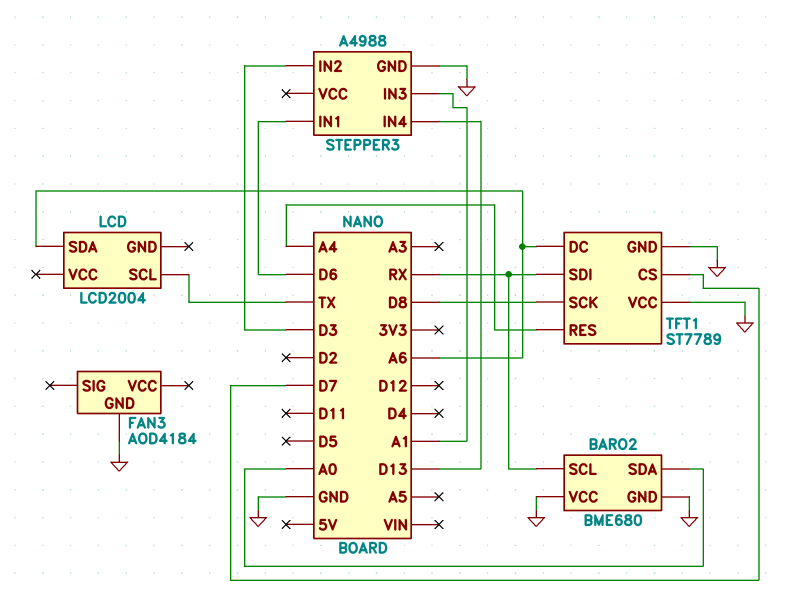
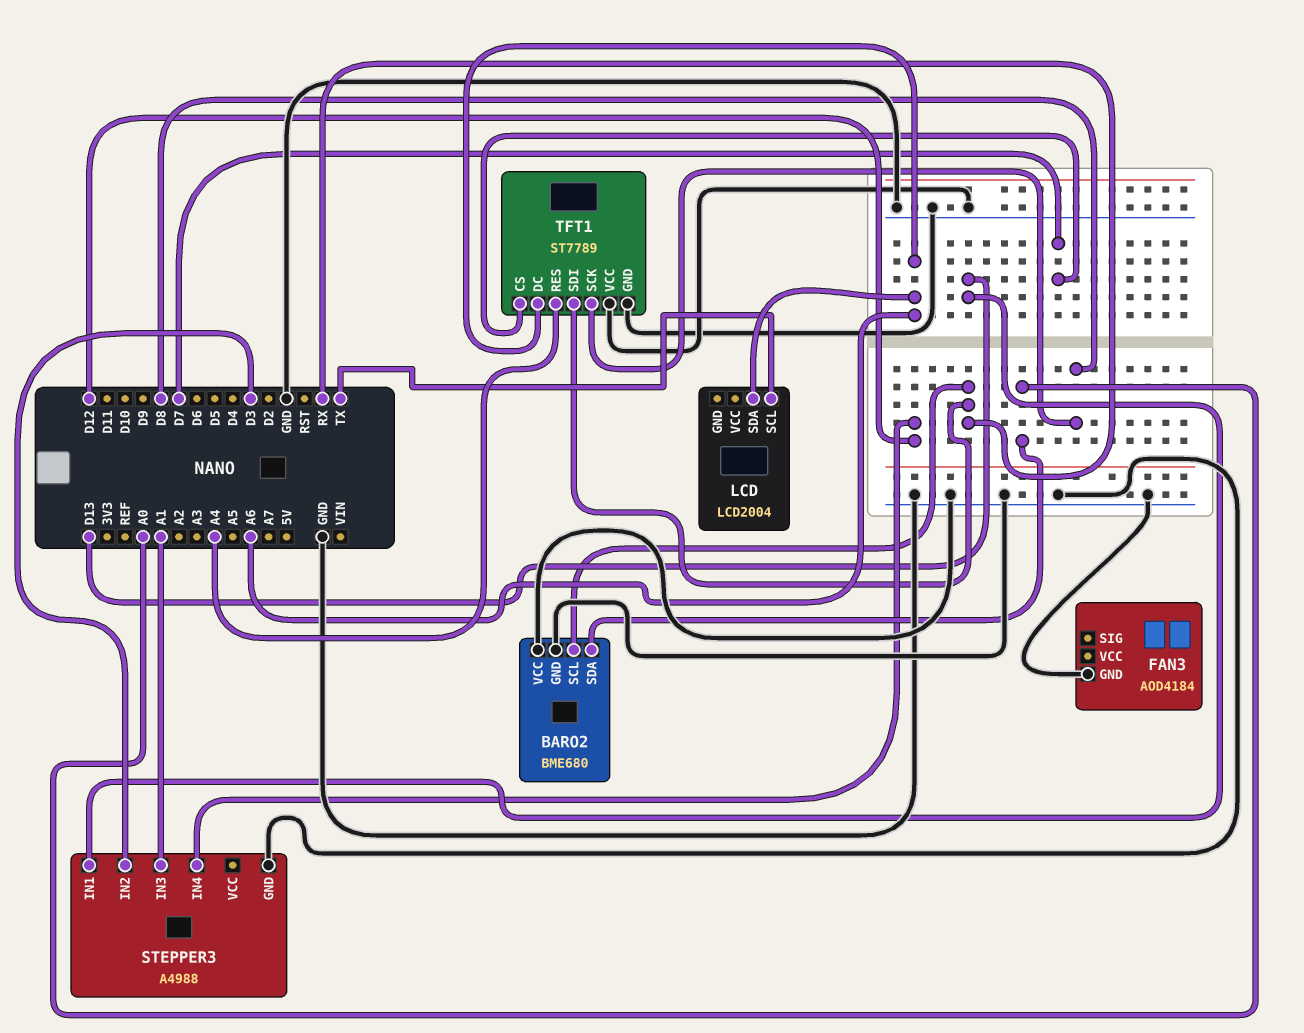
STEPPER3 pin IN1: D6 -> D13
STEPPER3 pin IN4: D13 -> D12

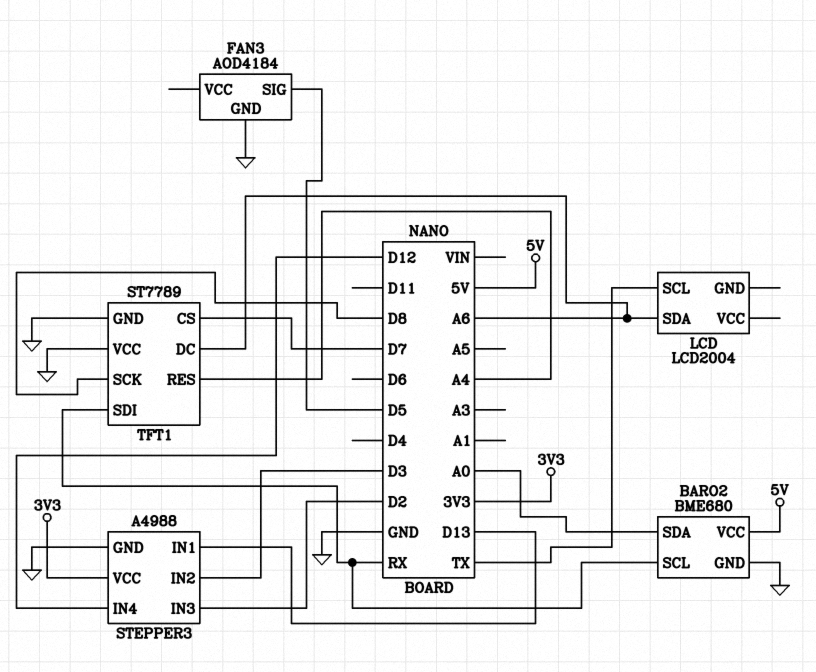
BARO2 pin VCC: GND -> 5V
FAN3 pin SIG: none -> D5
STEPPER3 pin IN3: A1 -> D2
STEPPER3 pin VCC: none -> 3V3

